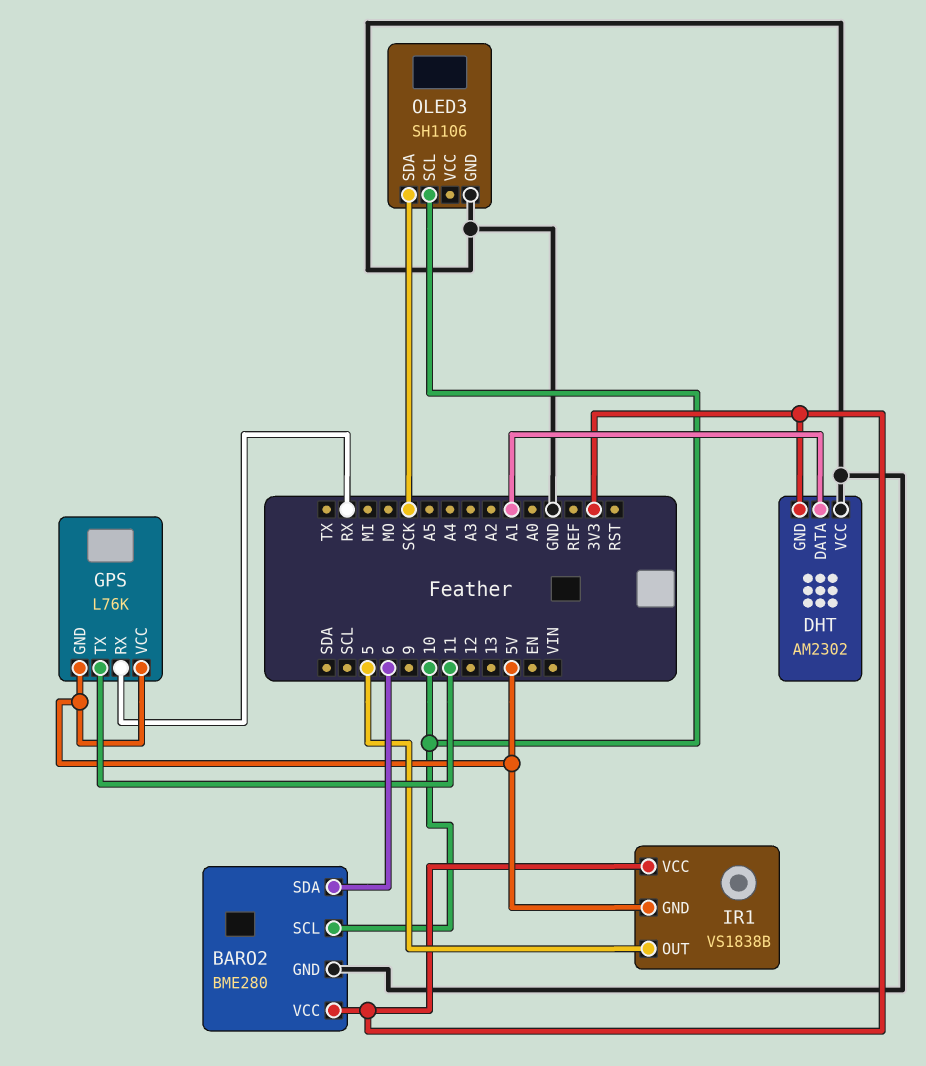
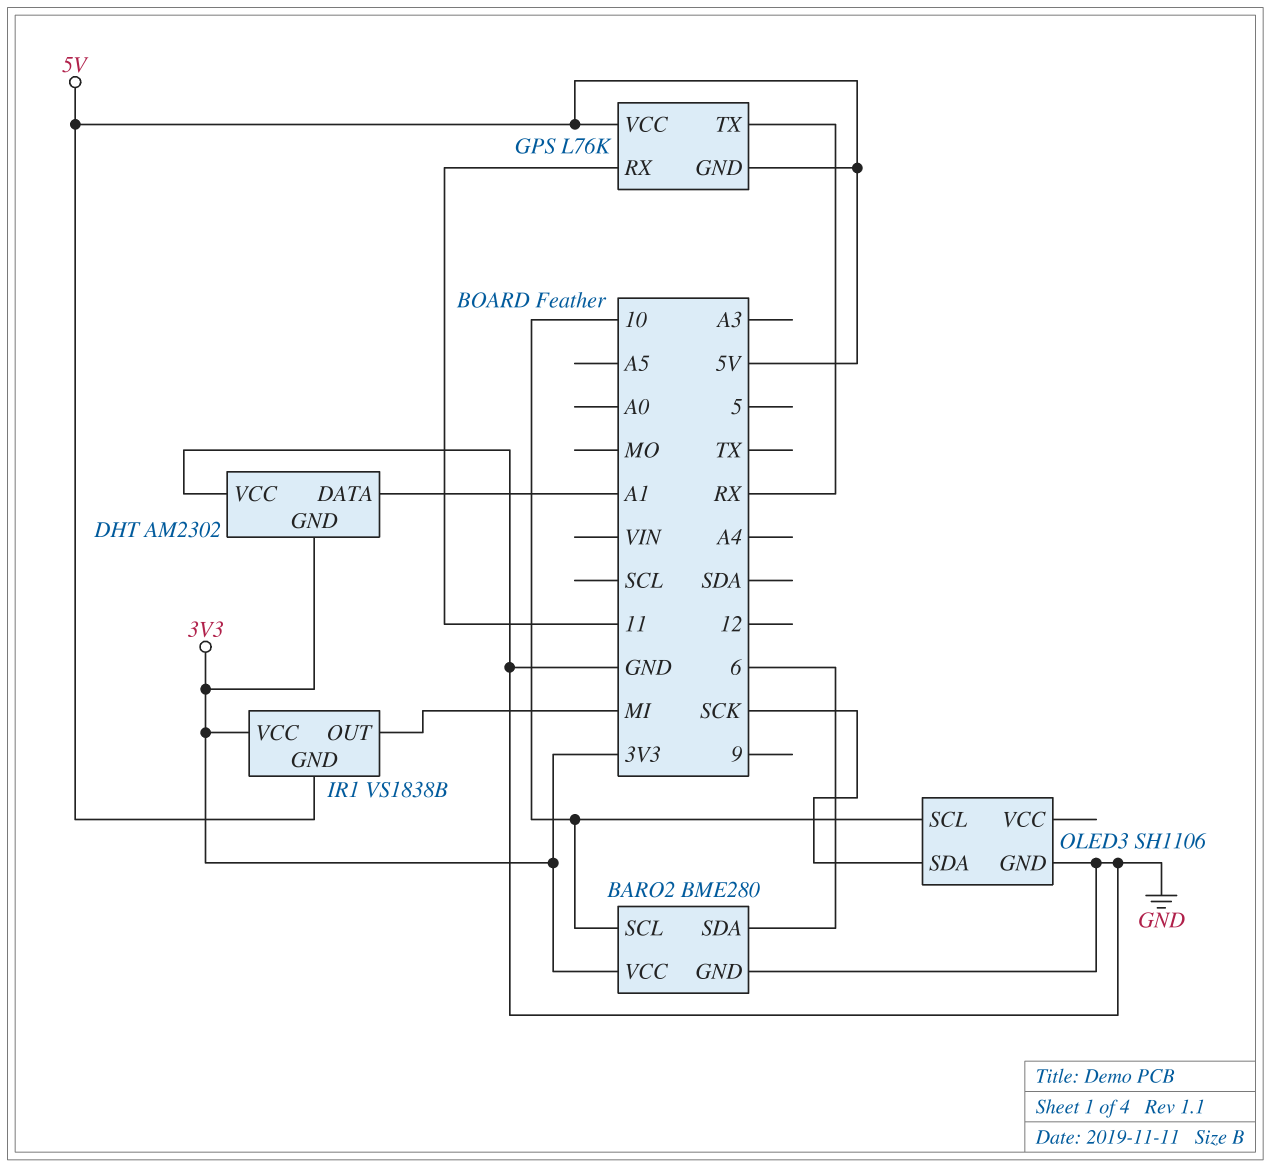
GPS pin RX: RX -> 11
GPS pin TX: 11 -> RX
IR1 pin OUT: 5 -> MI

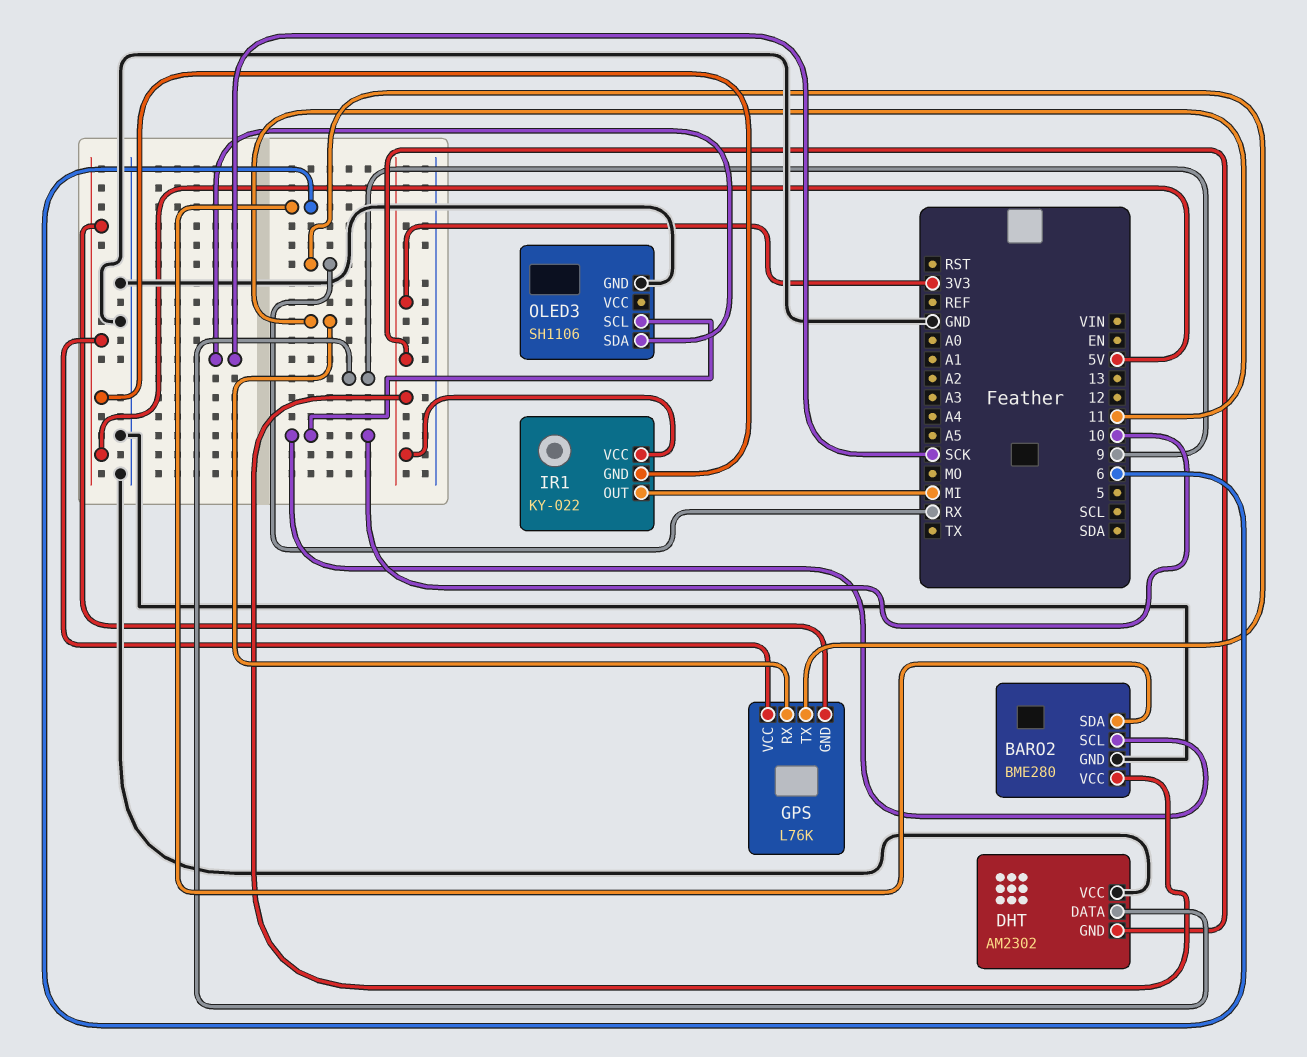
DHT pin DATA: A1 -> 9
IR1: VS1838B -> KY-022

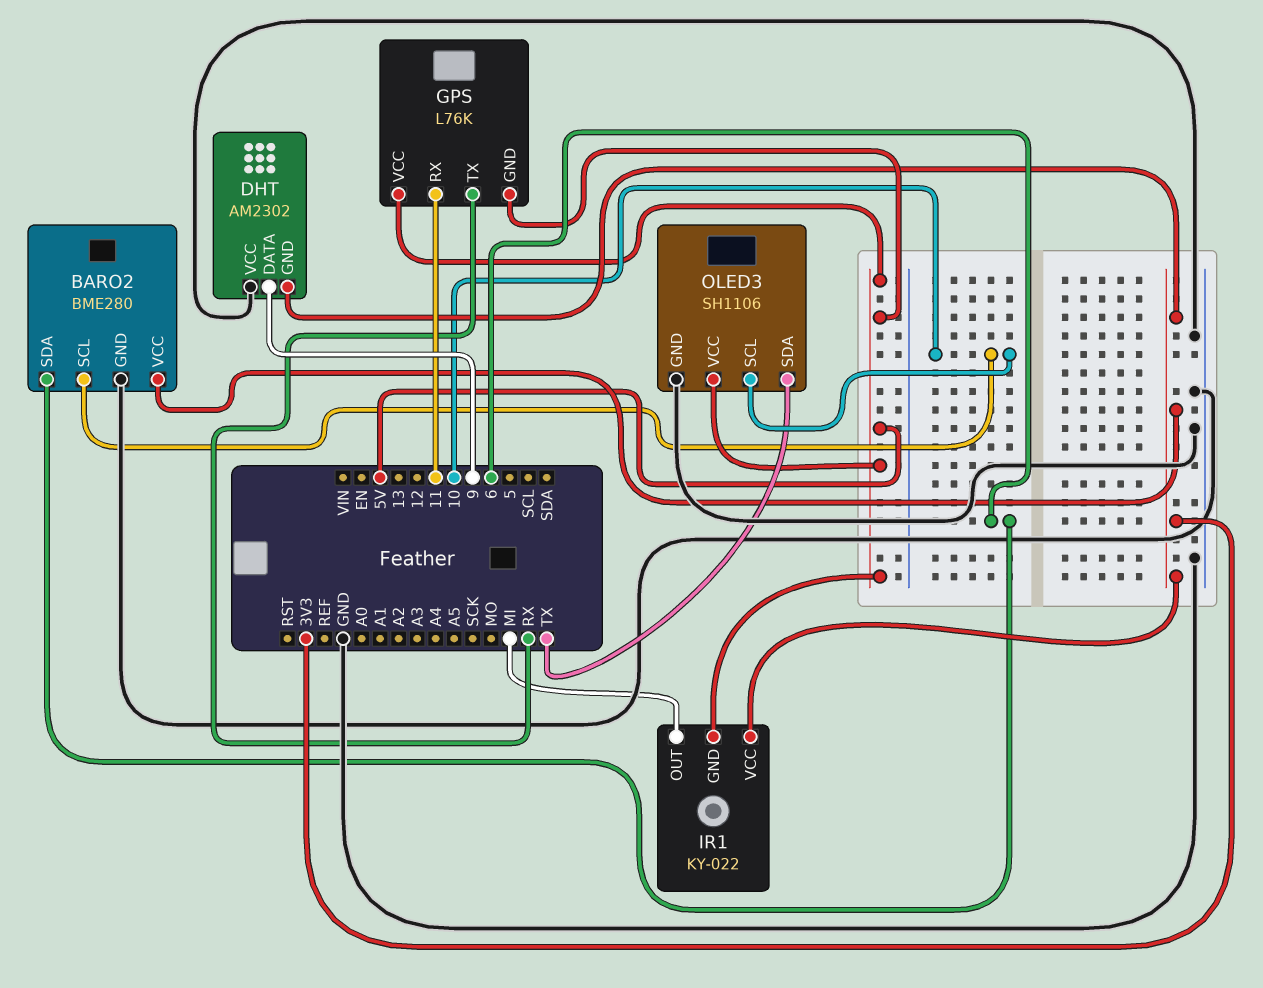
OLED3 pin SDA: SCK -> TX
OLED3 pin VCC: none -> 5V

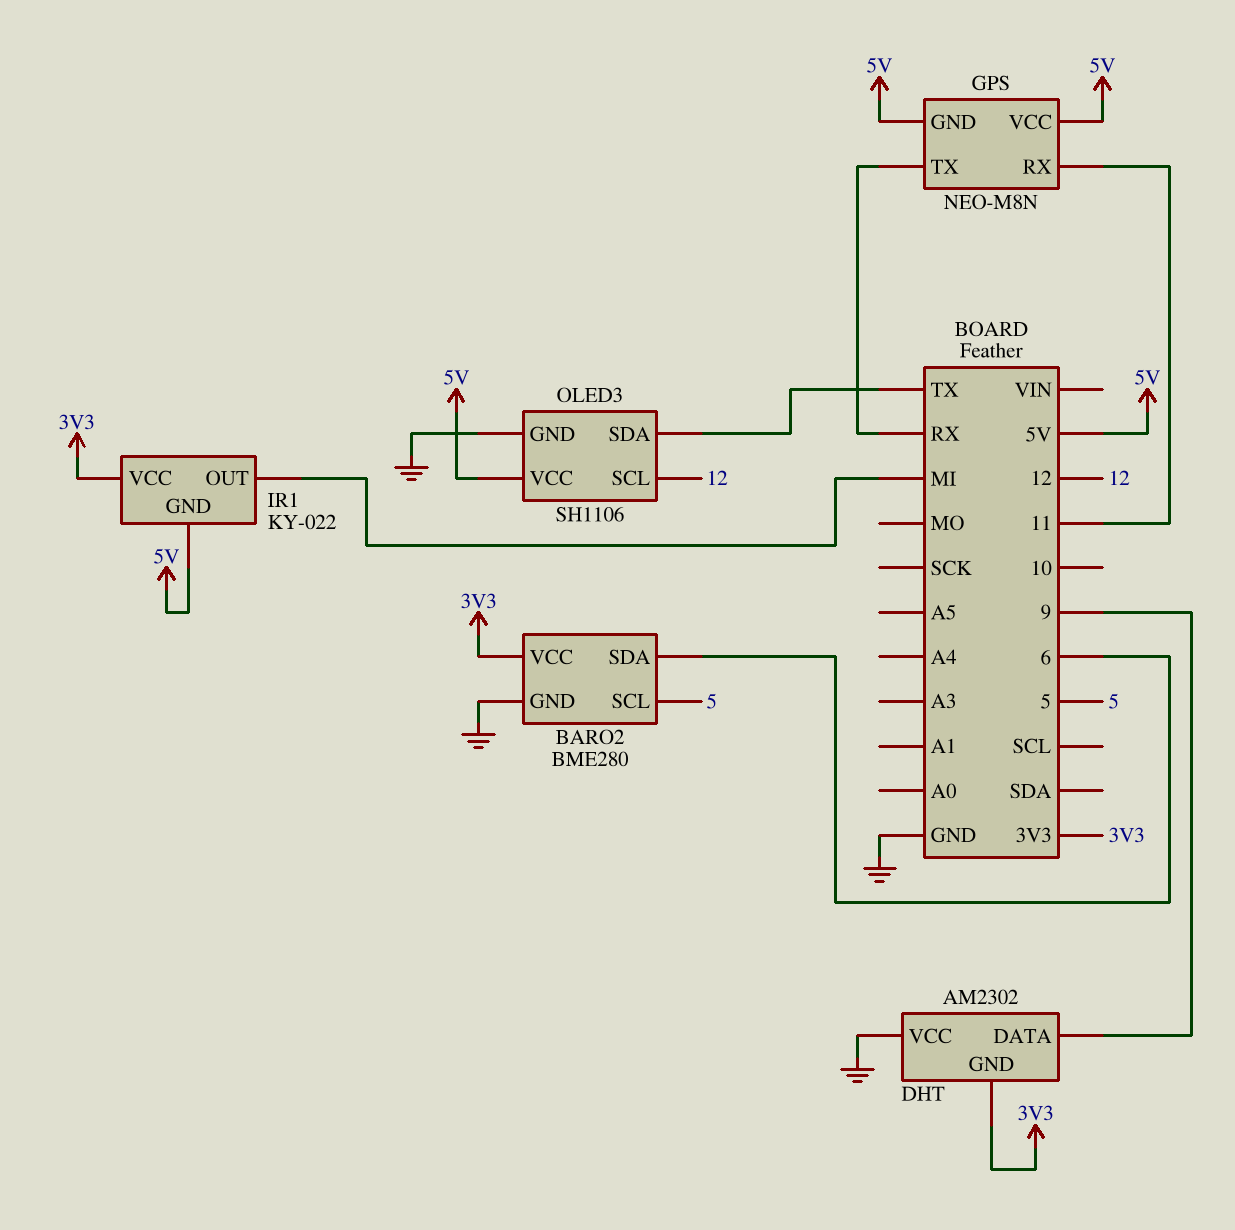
BARO2 pin SCL: 10 -> 5
GPS: L76K -> NEO-M8N
OLED3 pin SCL: 10 -> 12

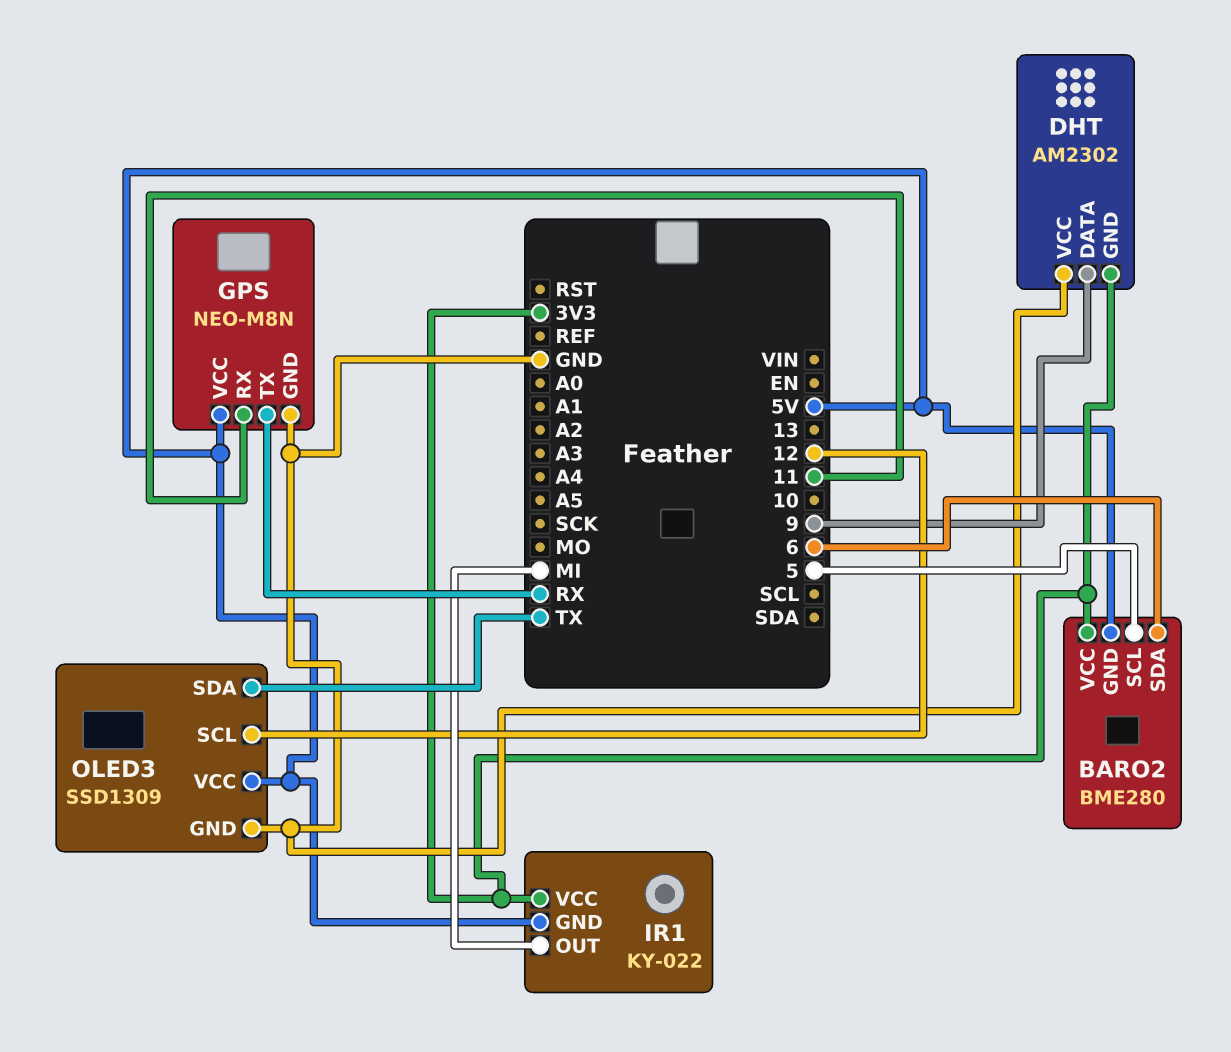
BARO2 pin GND: GND -> 5V
GPS pin GND: 5V -> GND
OLED3: SH1106 -> SSD1309

